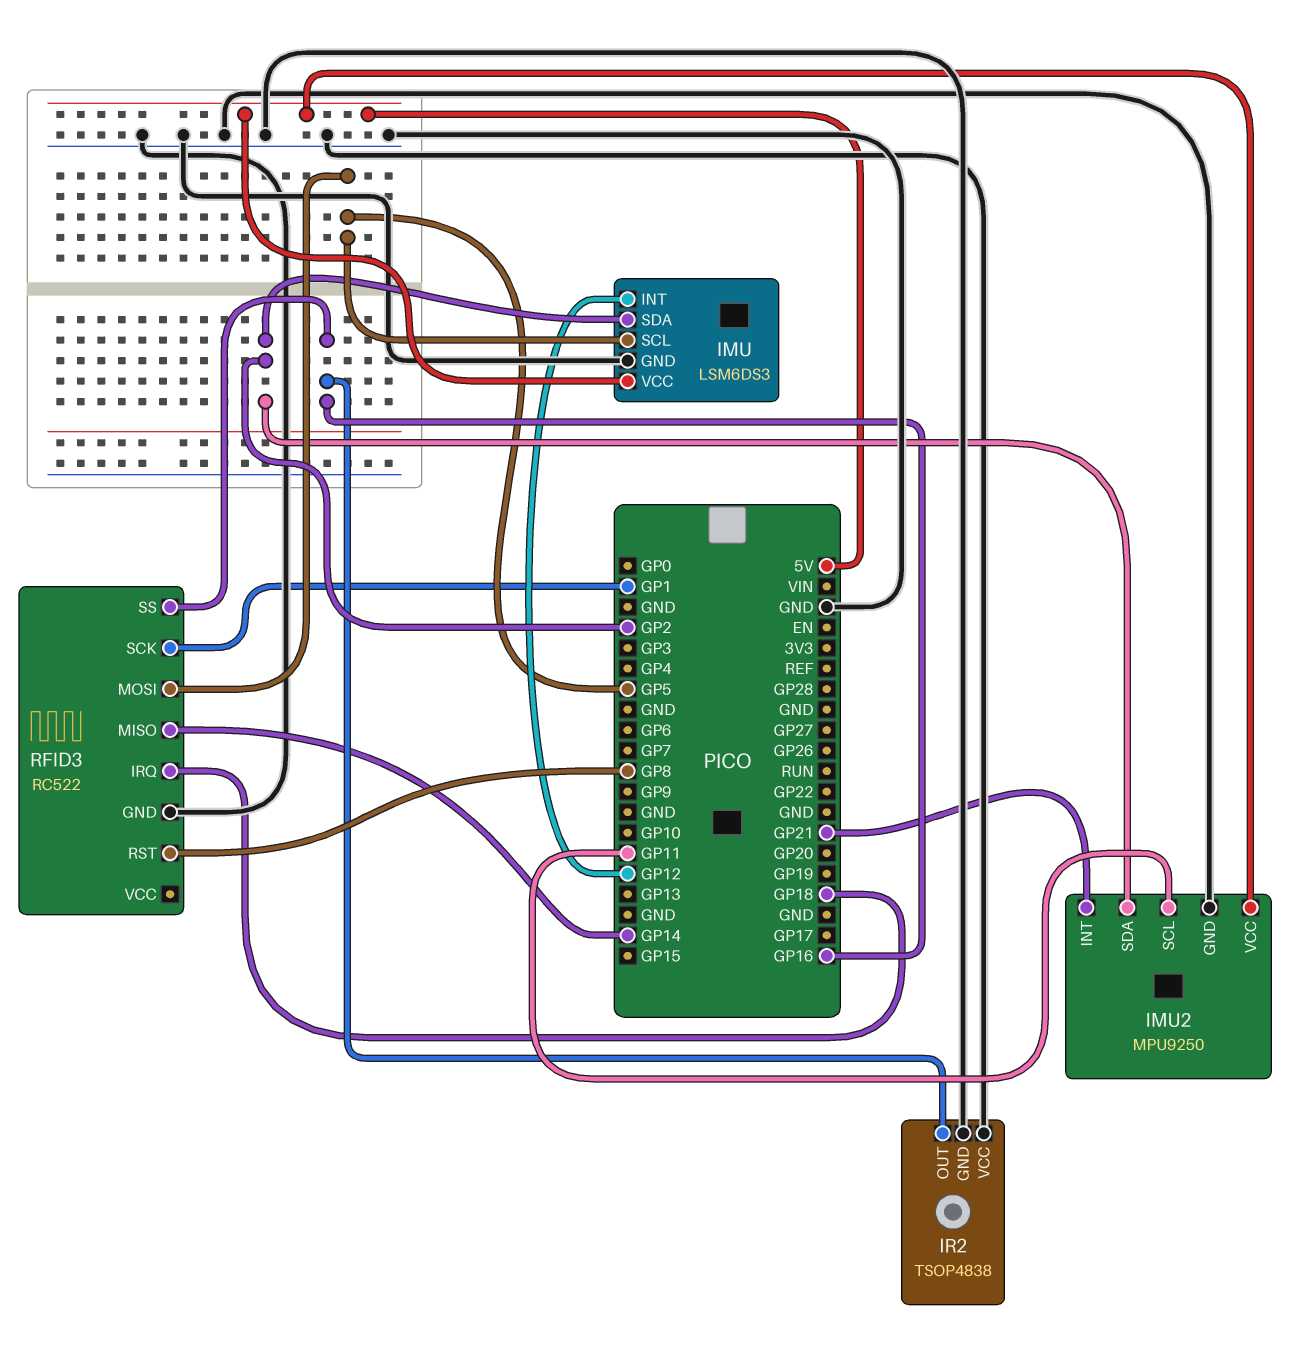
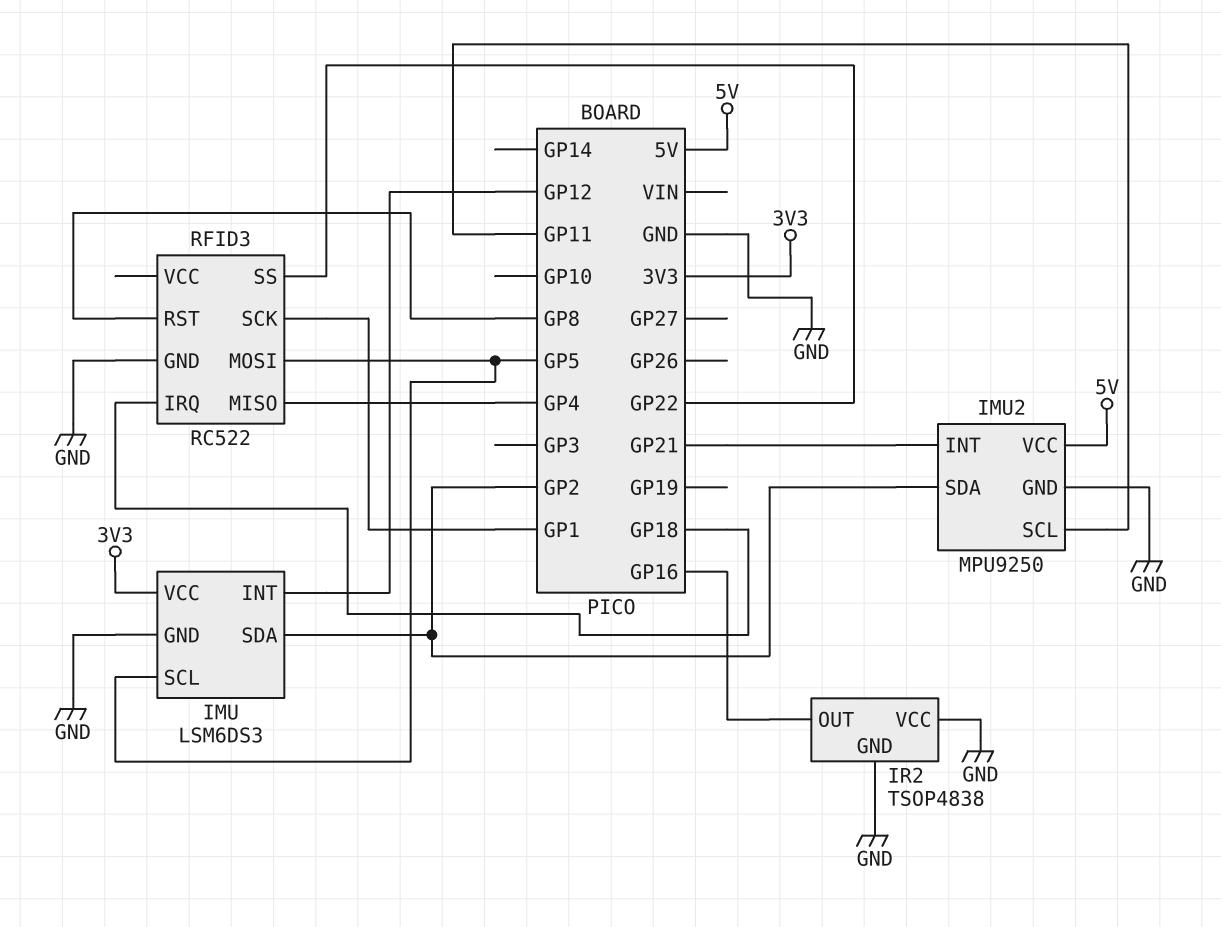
IMU pin VCC: 5V -> 3V3
RFID3 pin MISO: GP14 -> GP4
RFID3 pin SS: GP16 -> GP22

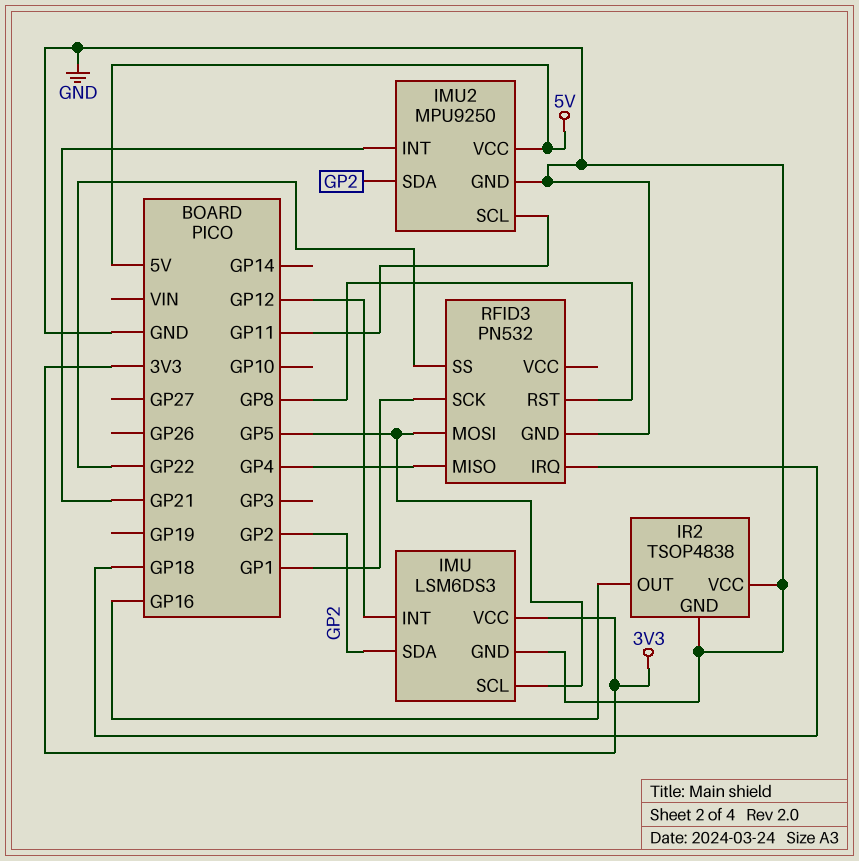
RFID3: RC522 -> PN532

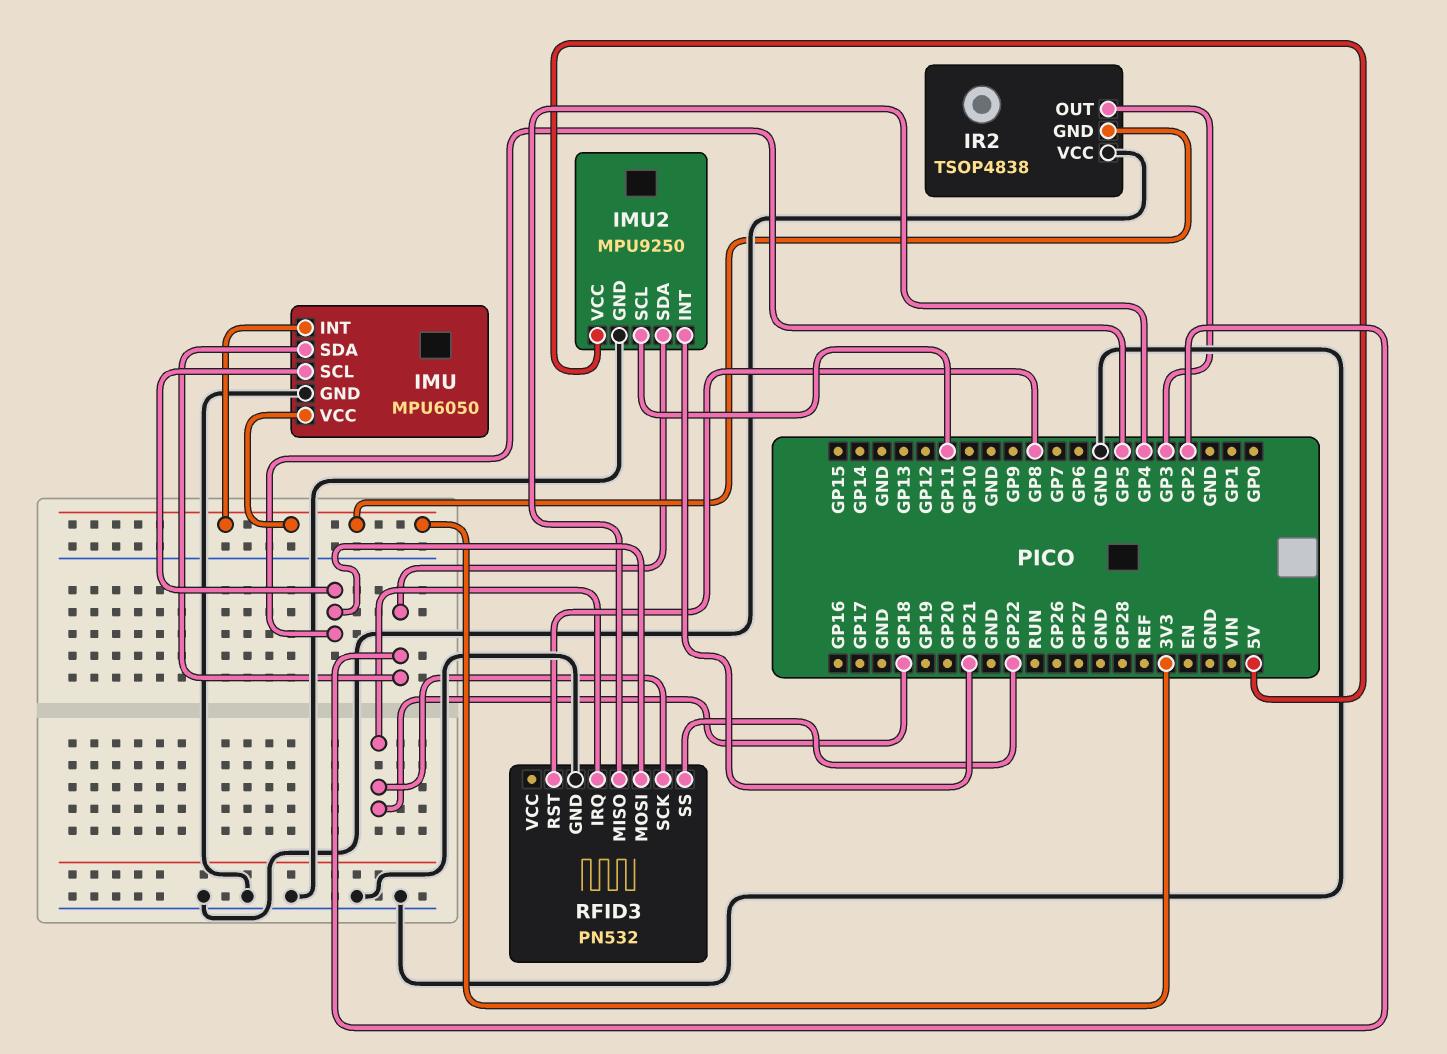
IMU: LSM6DS3 -> MPU6050
IMU pin INT: GP12 -> 3V3
IR2 pin GND: GND -> 3V3
IR2 pin OUT: GP16 -> GP3
RFID3 pin SCK: GP1 -> GP18

